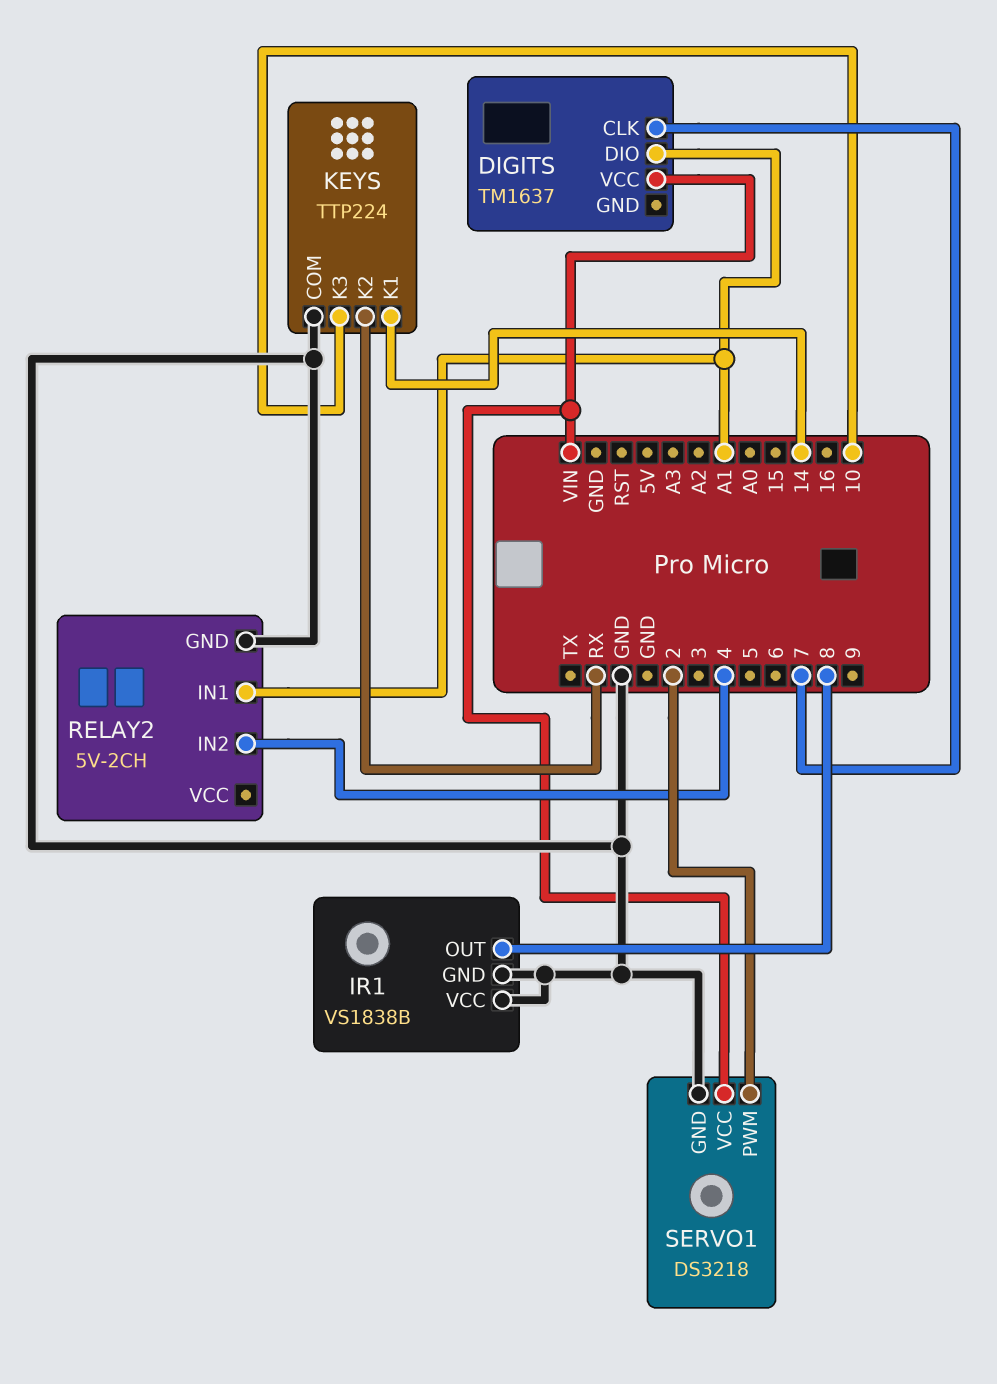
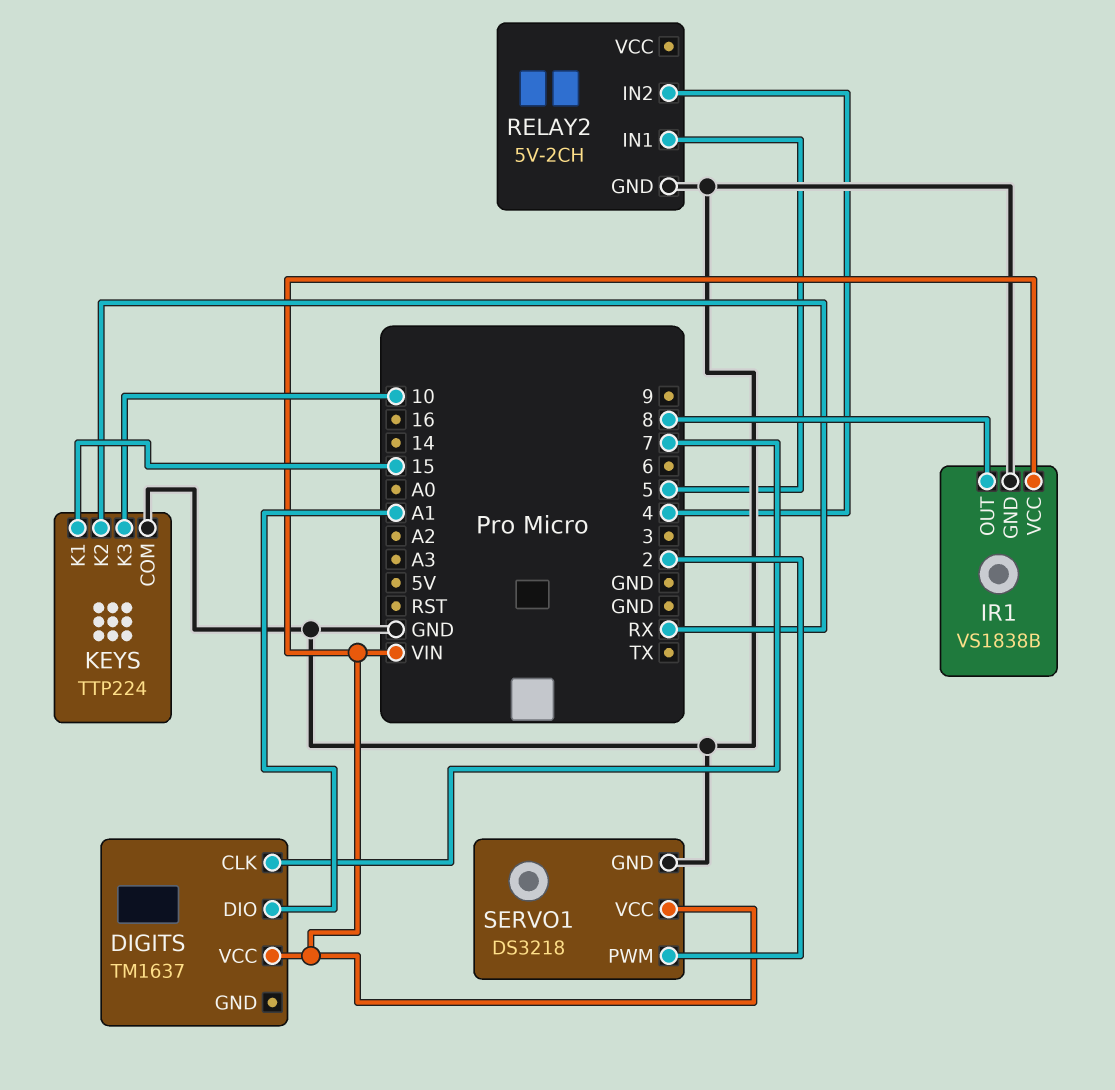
IR1 pin VCC: GND -> VIN
KEYS pin K1: 14 -> 15
RELAY2 pin IN1: A1 -> 5

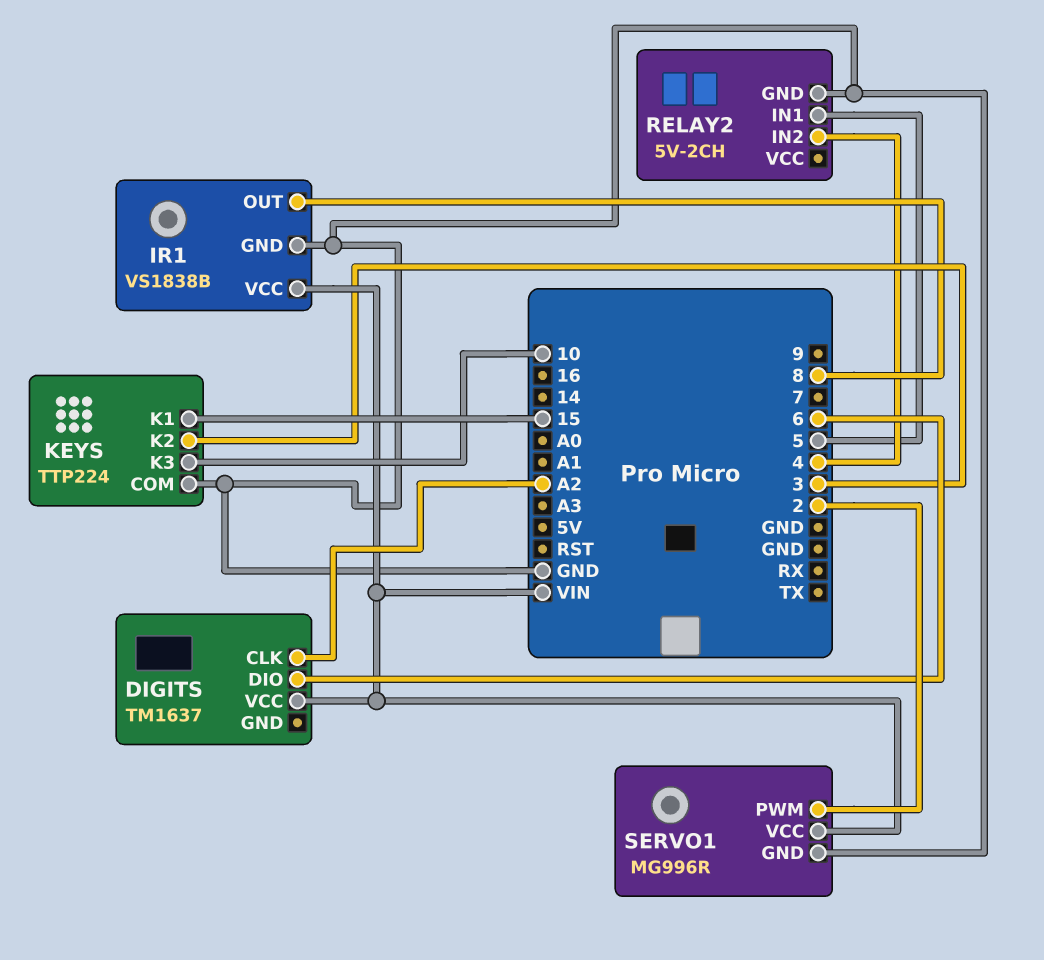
DIGITS pin CLK: 7 -> A2
DIGITS pin DIO: A1 -> 6
KEYS pin K2: RX -> 3
SERVO1: DS3218 -> MG996R

